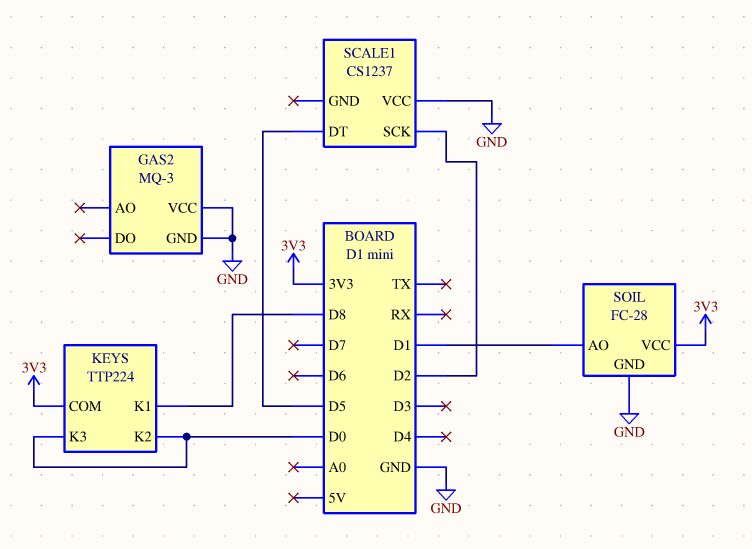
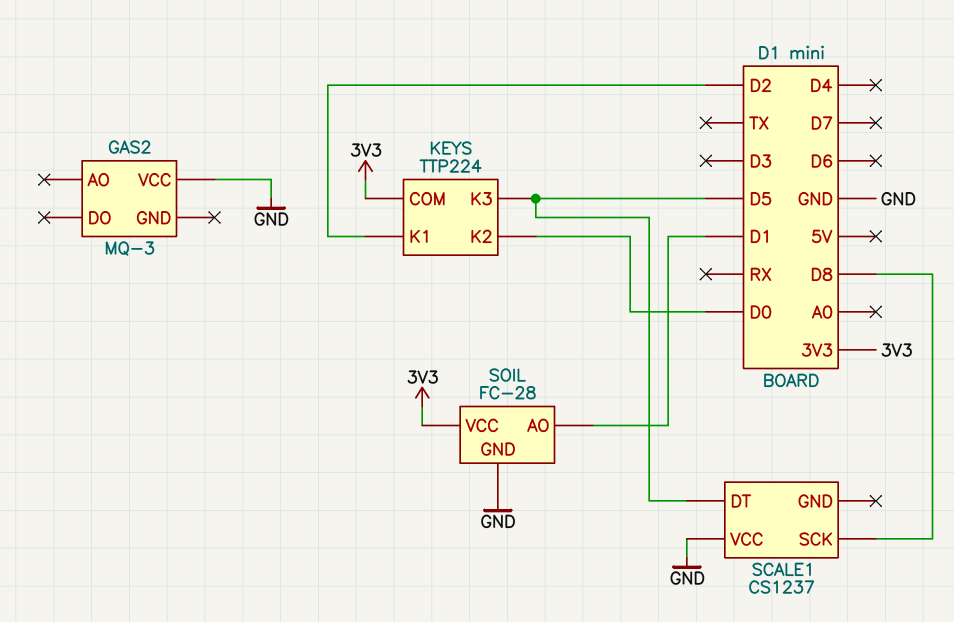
GAS2 pin GND: GND -> none
KEYS pin K1: D8 -> D2
KEYS pin K3: D0 -> D5
SCALE1 pin SCK: D2 -> D8

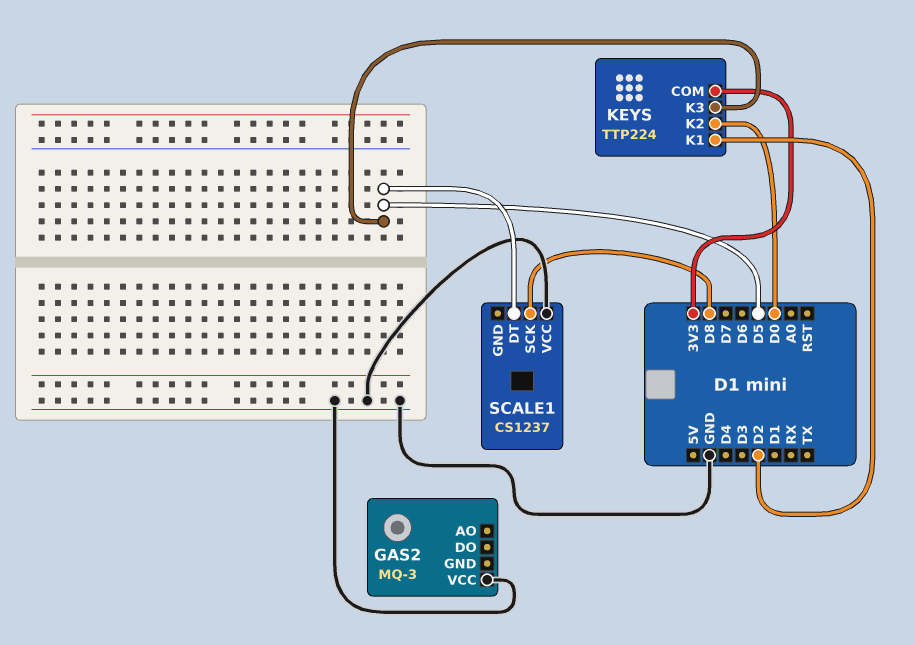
SOIL: FC-28 -> none
SOIL pin AO: D1 -> none
SOIL pin GND: GND -> none
SOIL pin VCC: 3V3 -> none

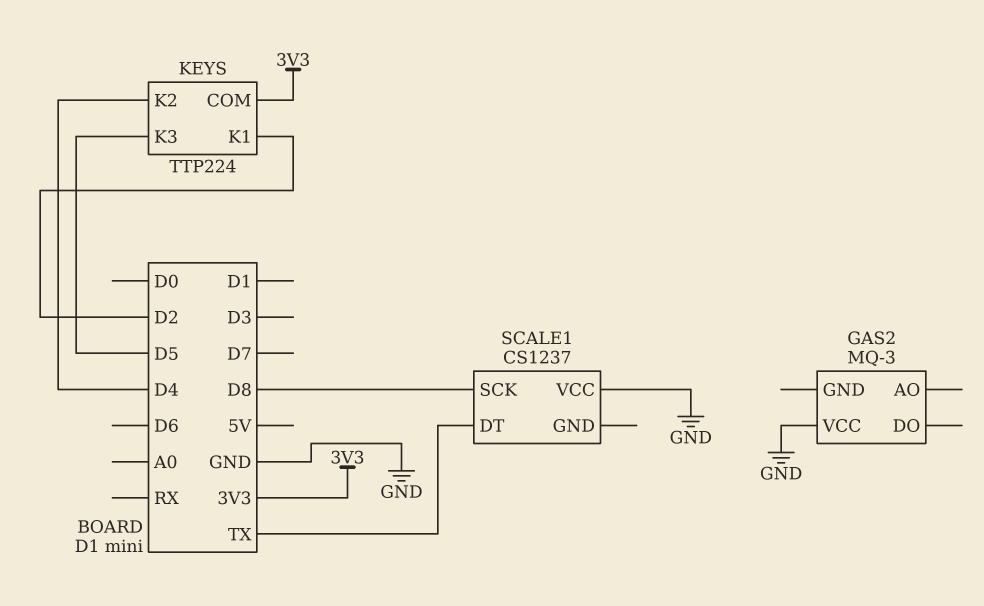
KEYS pin K2: D0 -> D4
SCALE1 pin DT: D5 -> TX

